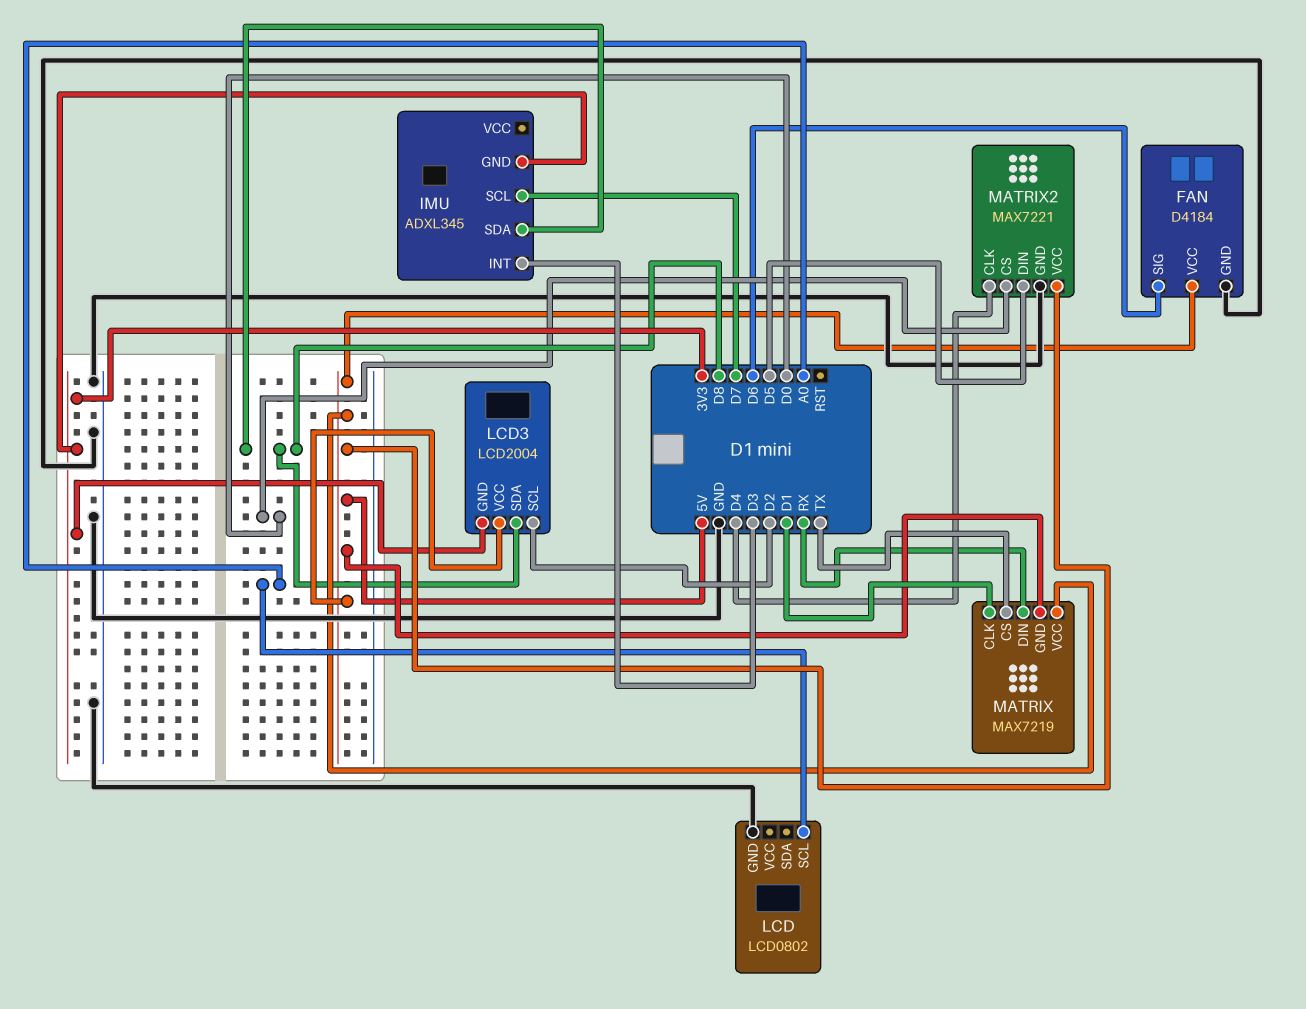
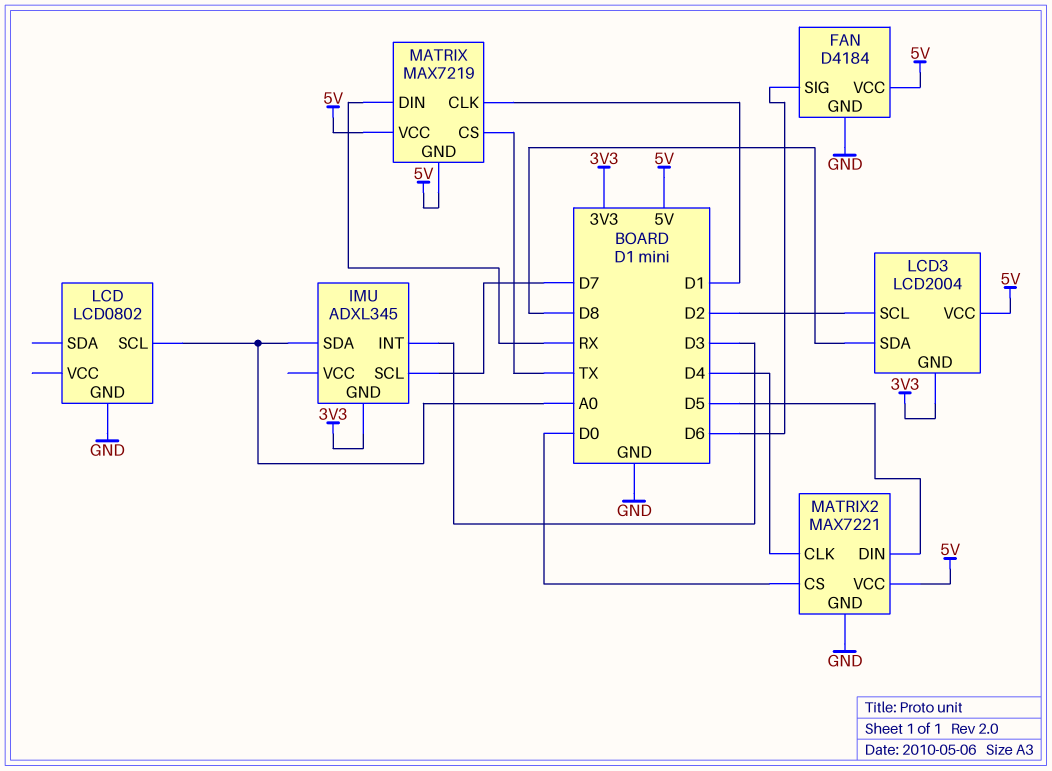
IMU pin SDA: D8 -> A0

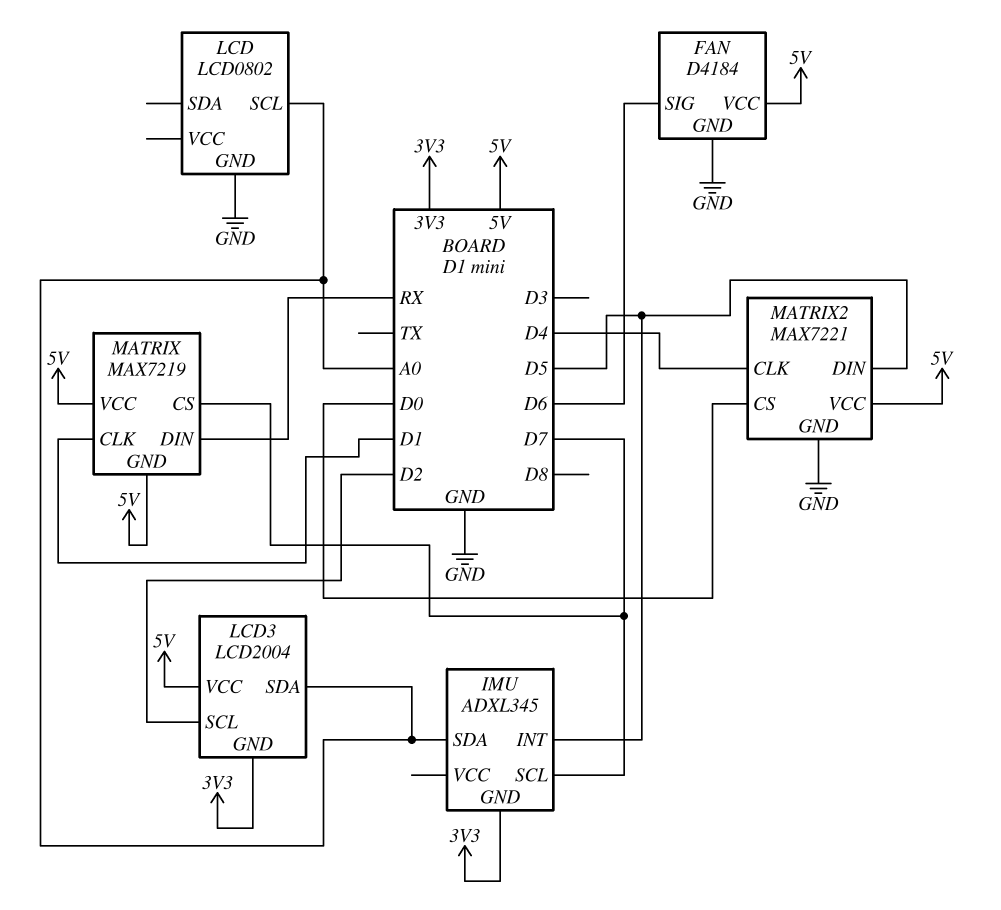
IMU pin INT: D3 -> D5
LCD3 pin SDA: D8 -> A0
MATRIX pin CS: TX -> D7

